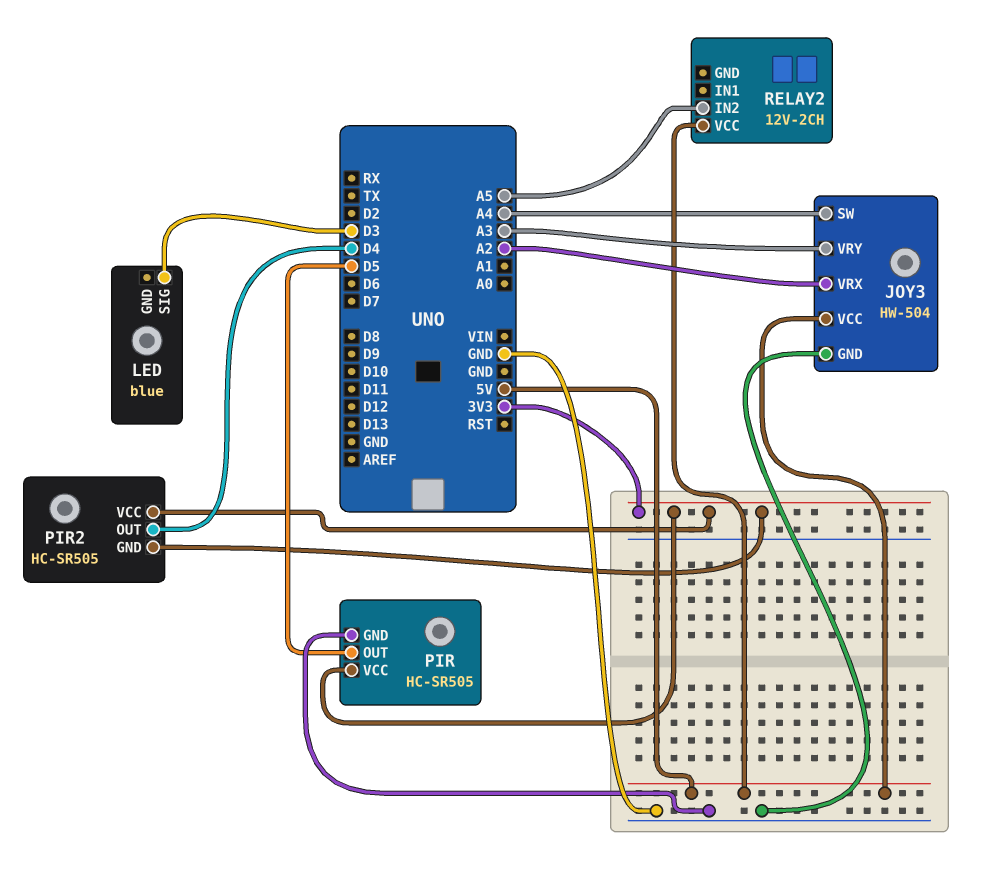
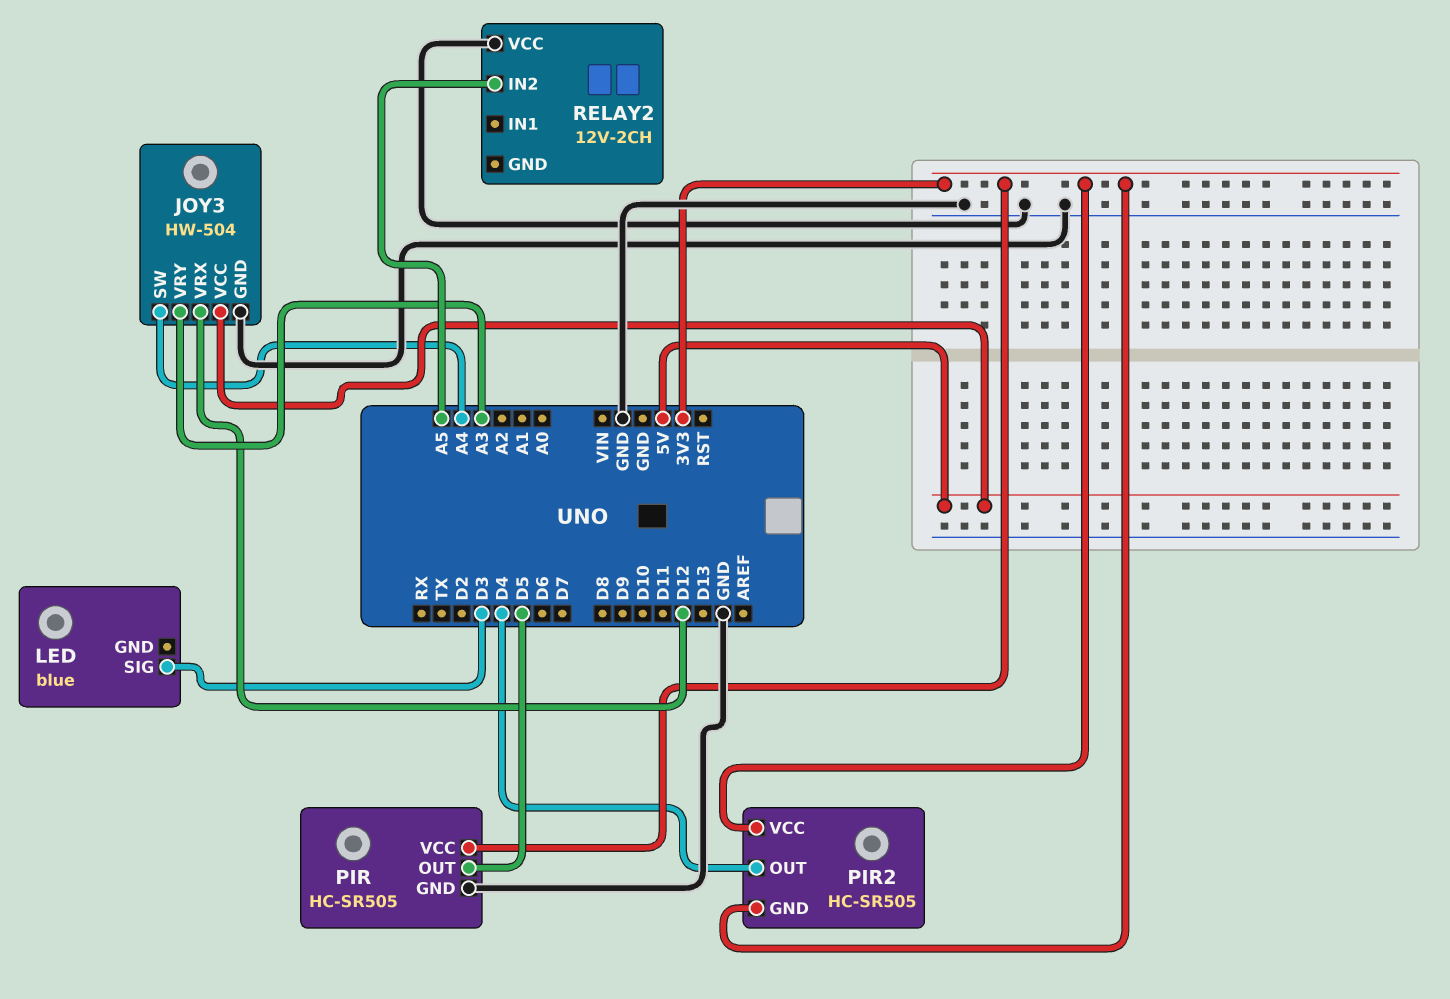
JOY3 pin VRX: A2 -> D12
RELAY2 pin VCC: 5V -> GND

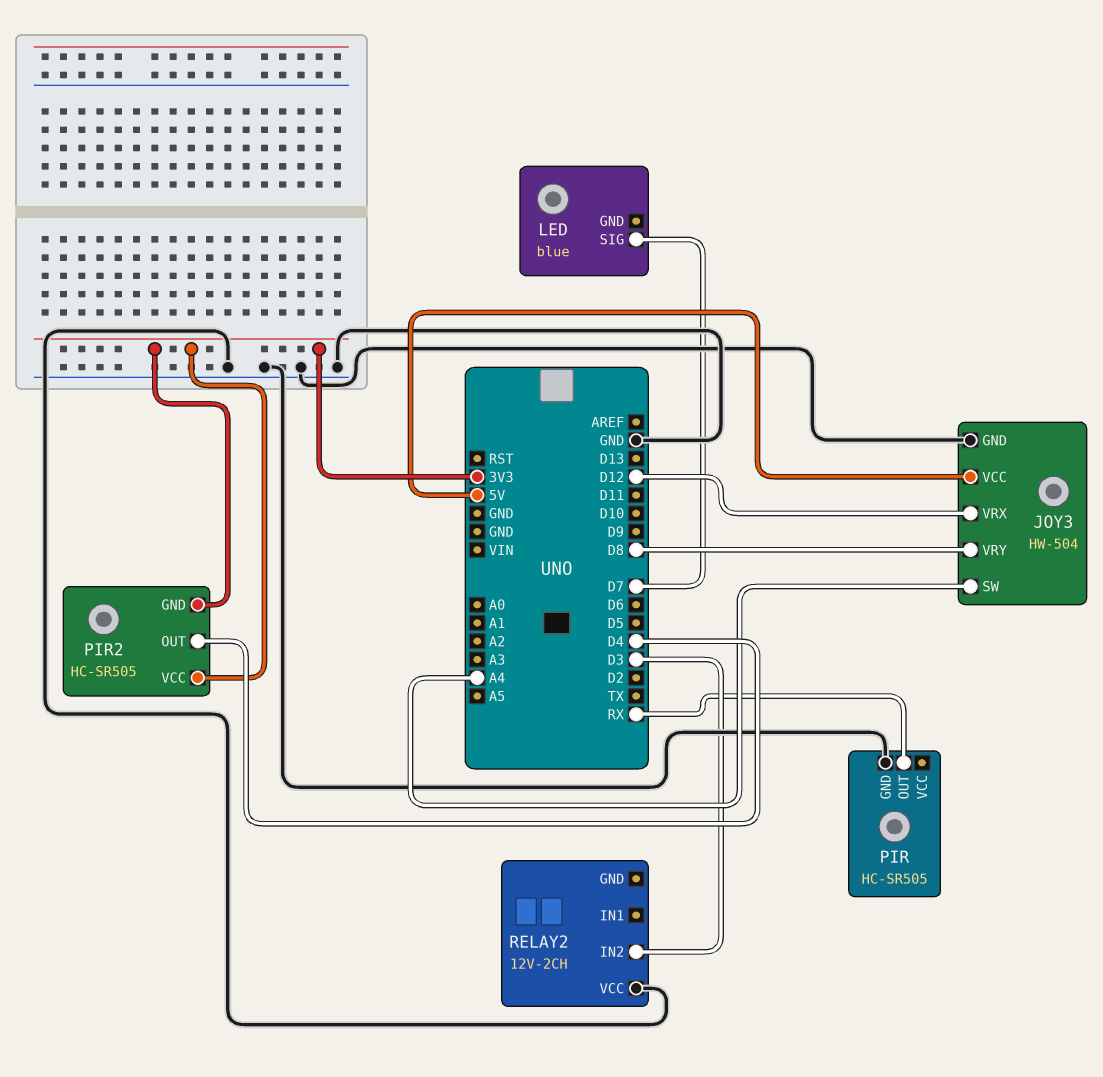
JOY3 pin VRY: A3 -> D8
LED pin SIG: D3 -> D7
PIR pin OUT: D5 -> RX
PIR pin VCC: 3V3 -> none
RELAY2 pin IN2: A5 -> D3

